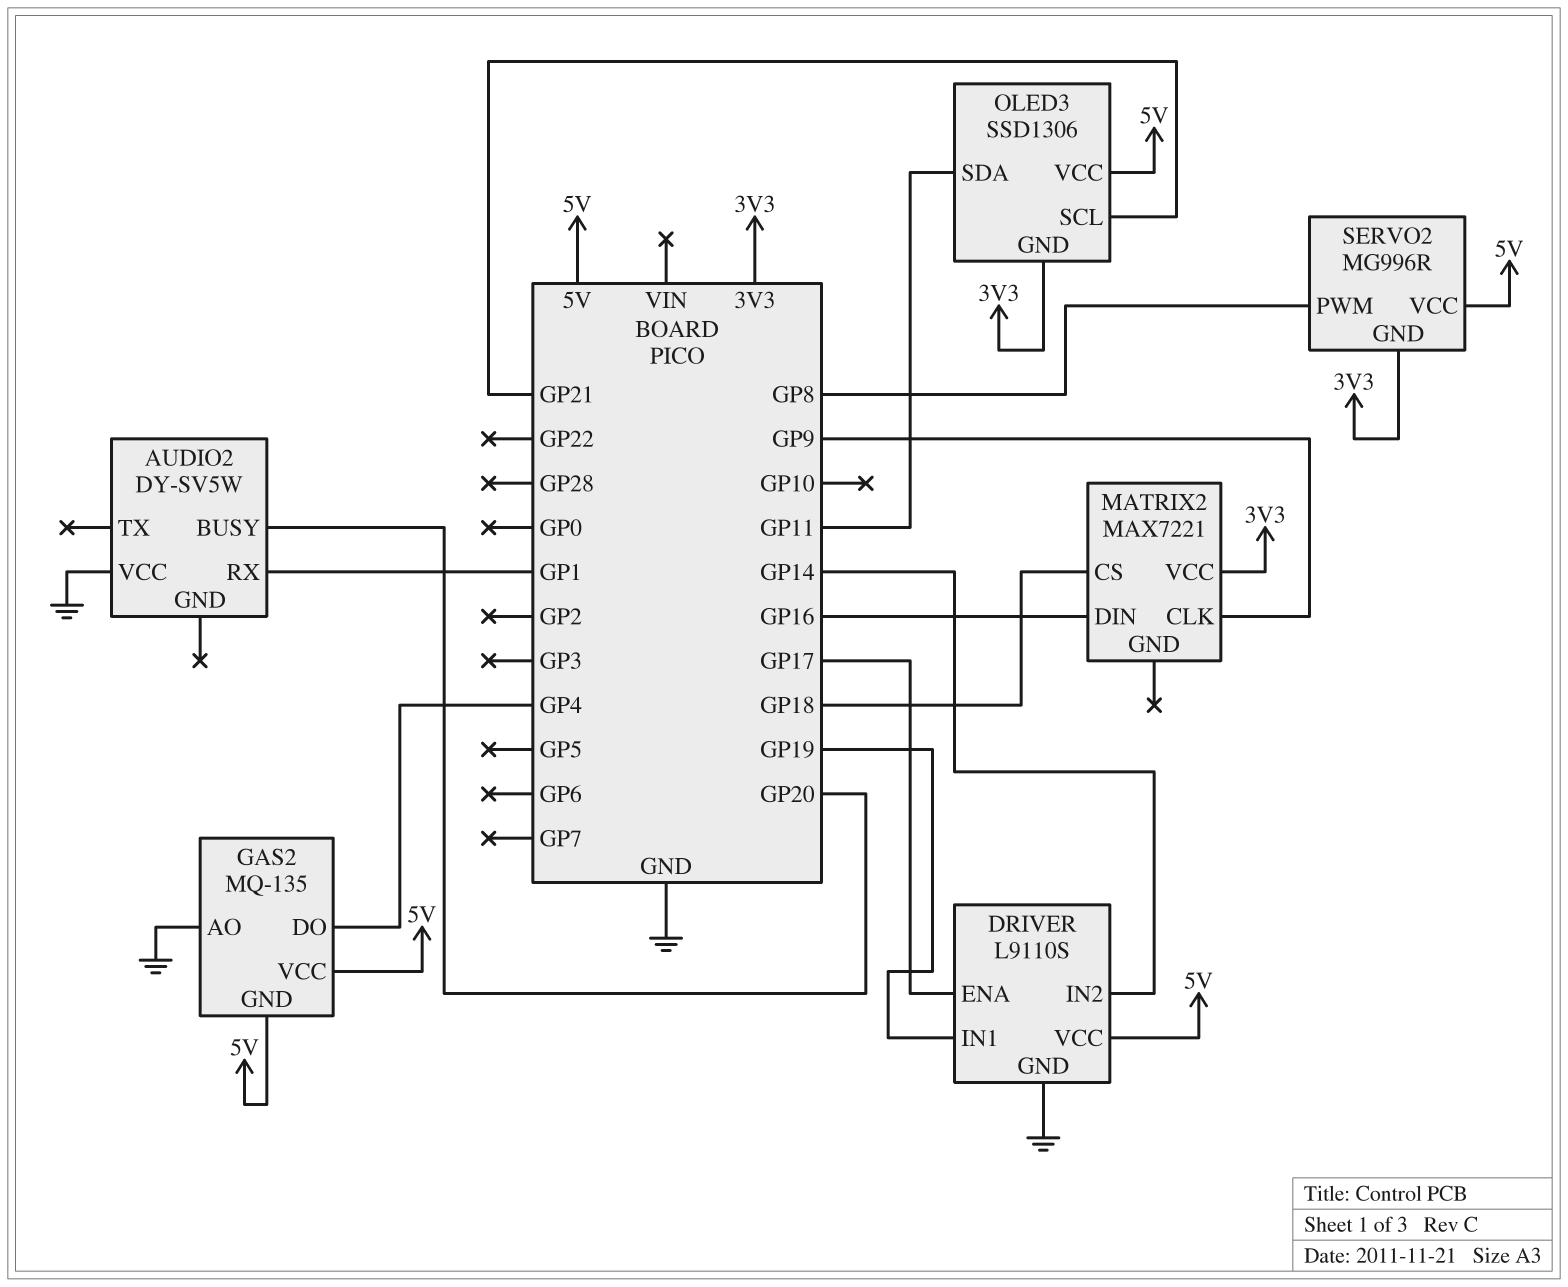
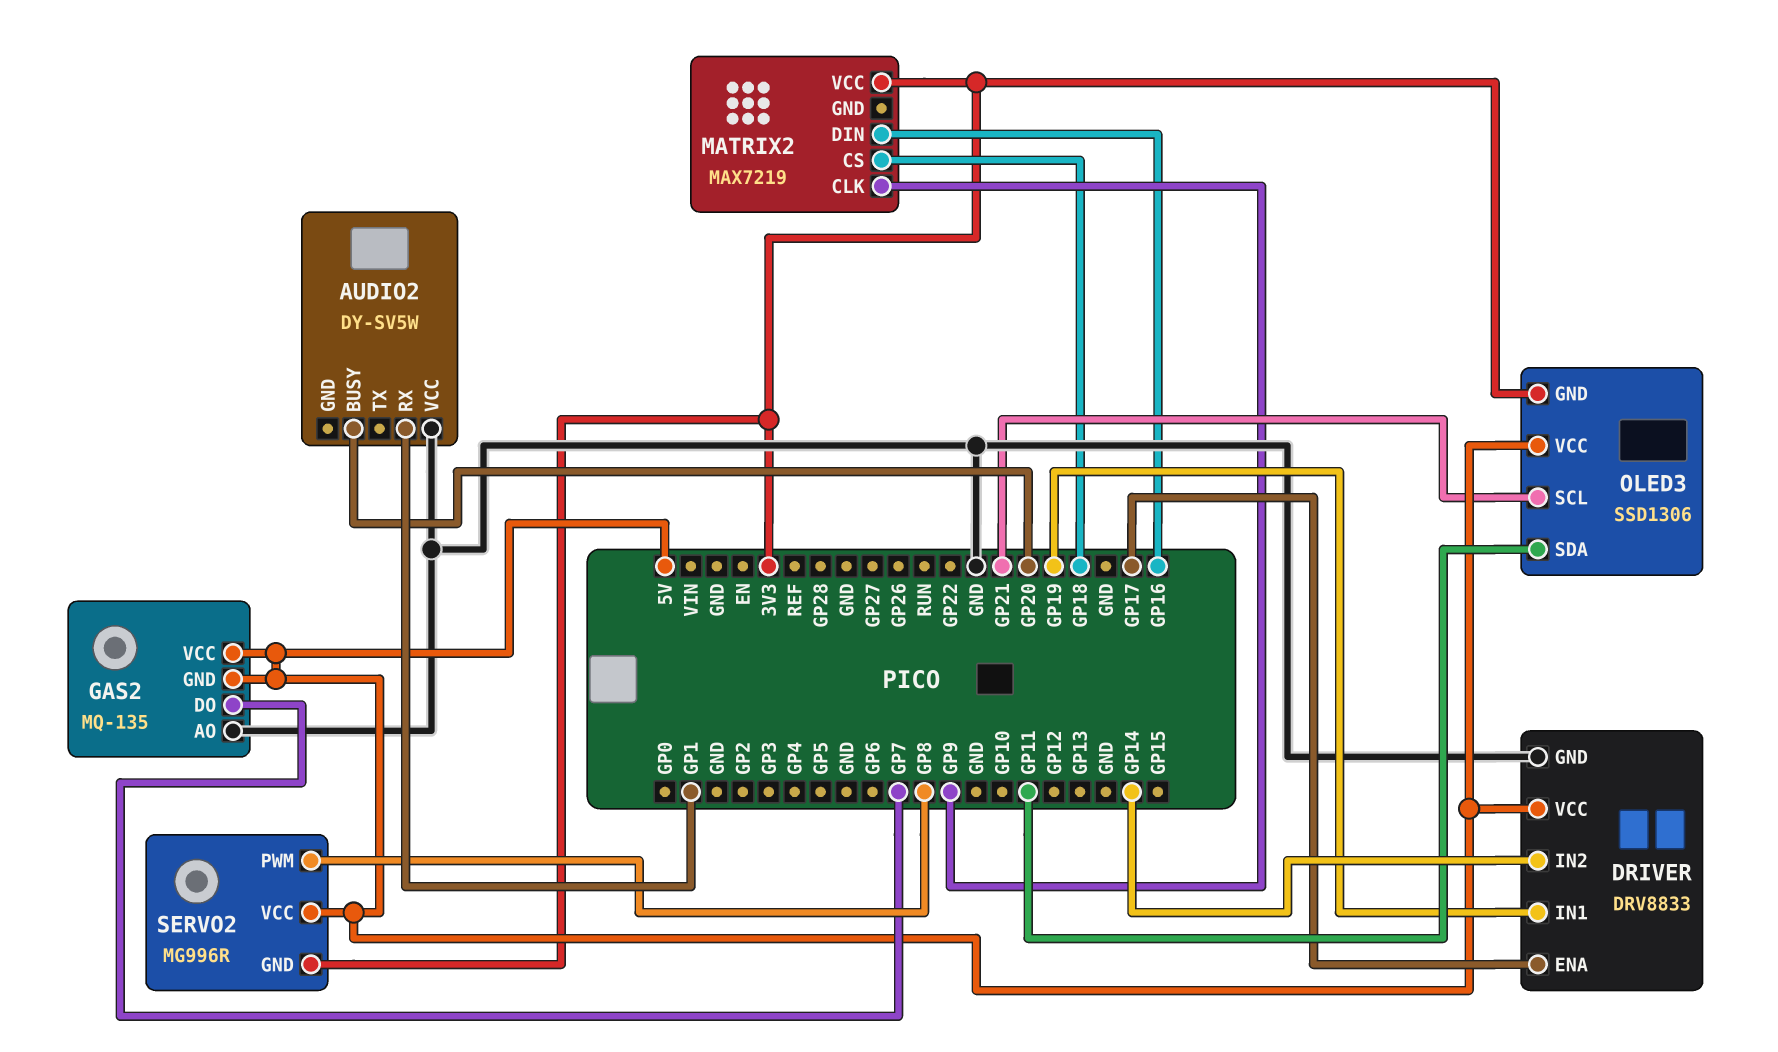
DRIVER: L9110S -> DRV8833
GAS2 pin DO: GP4 -> GP7
MATRIX2: MAX7221 -> MAX7219

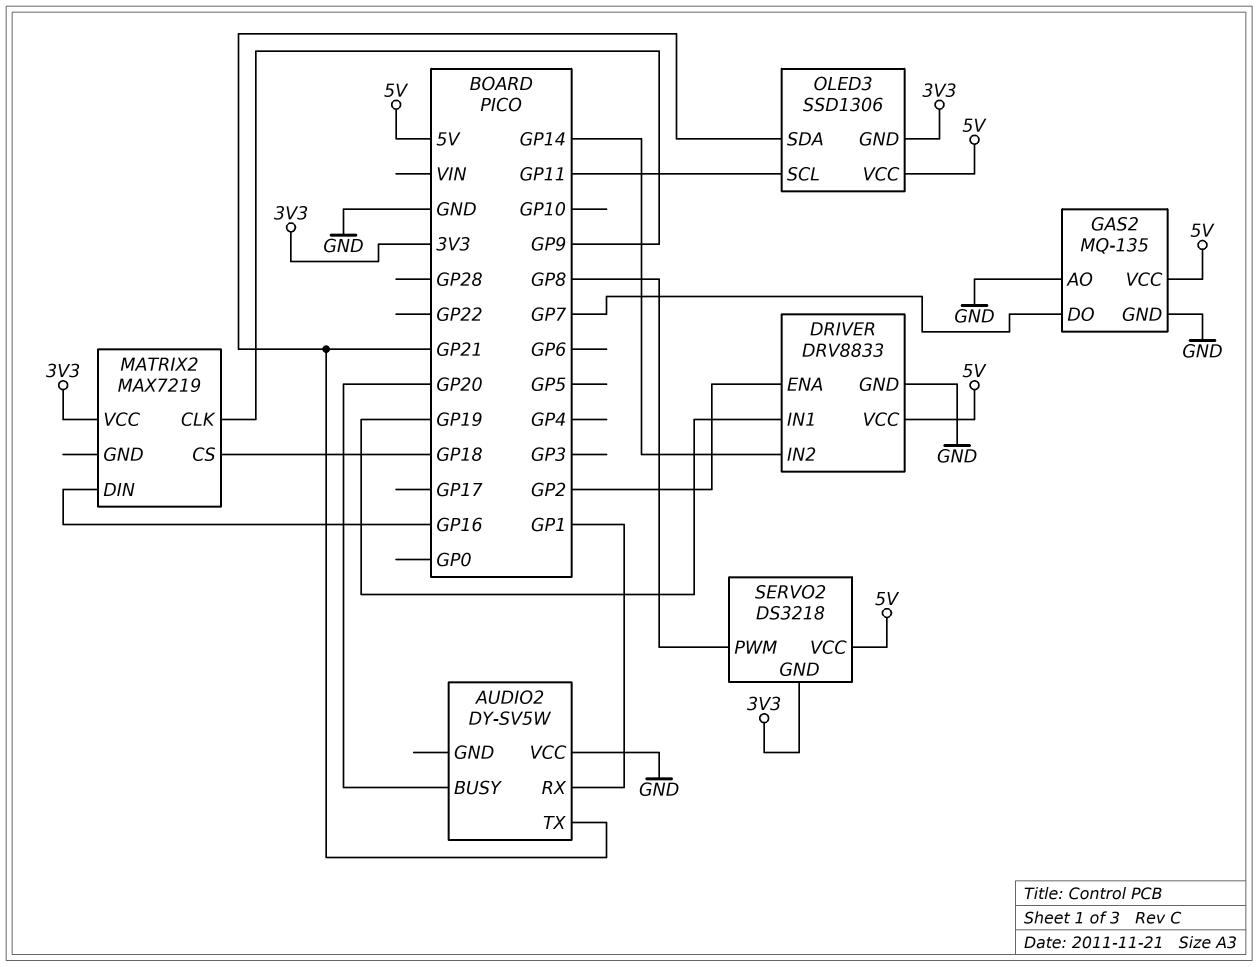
AUDIO2 pin TX: none -> GP21
DRIVER pin ENA: GP17 -> GP2
GAS2 pin GND: 5V -> GND
OLED3 pin SCL: GP21 -> GP11
OLED3 pin SDA: GP11 -> GP21
SERVO2: MG996R -> DS3218

